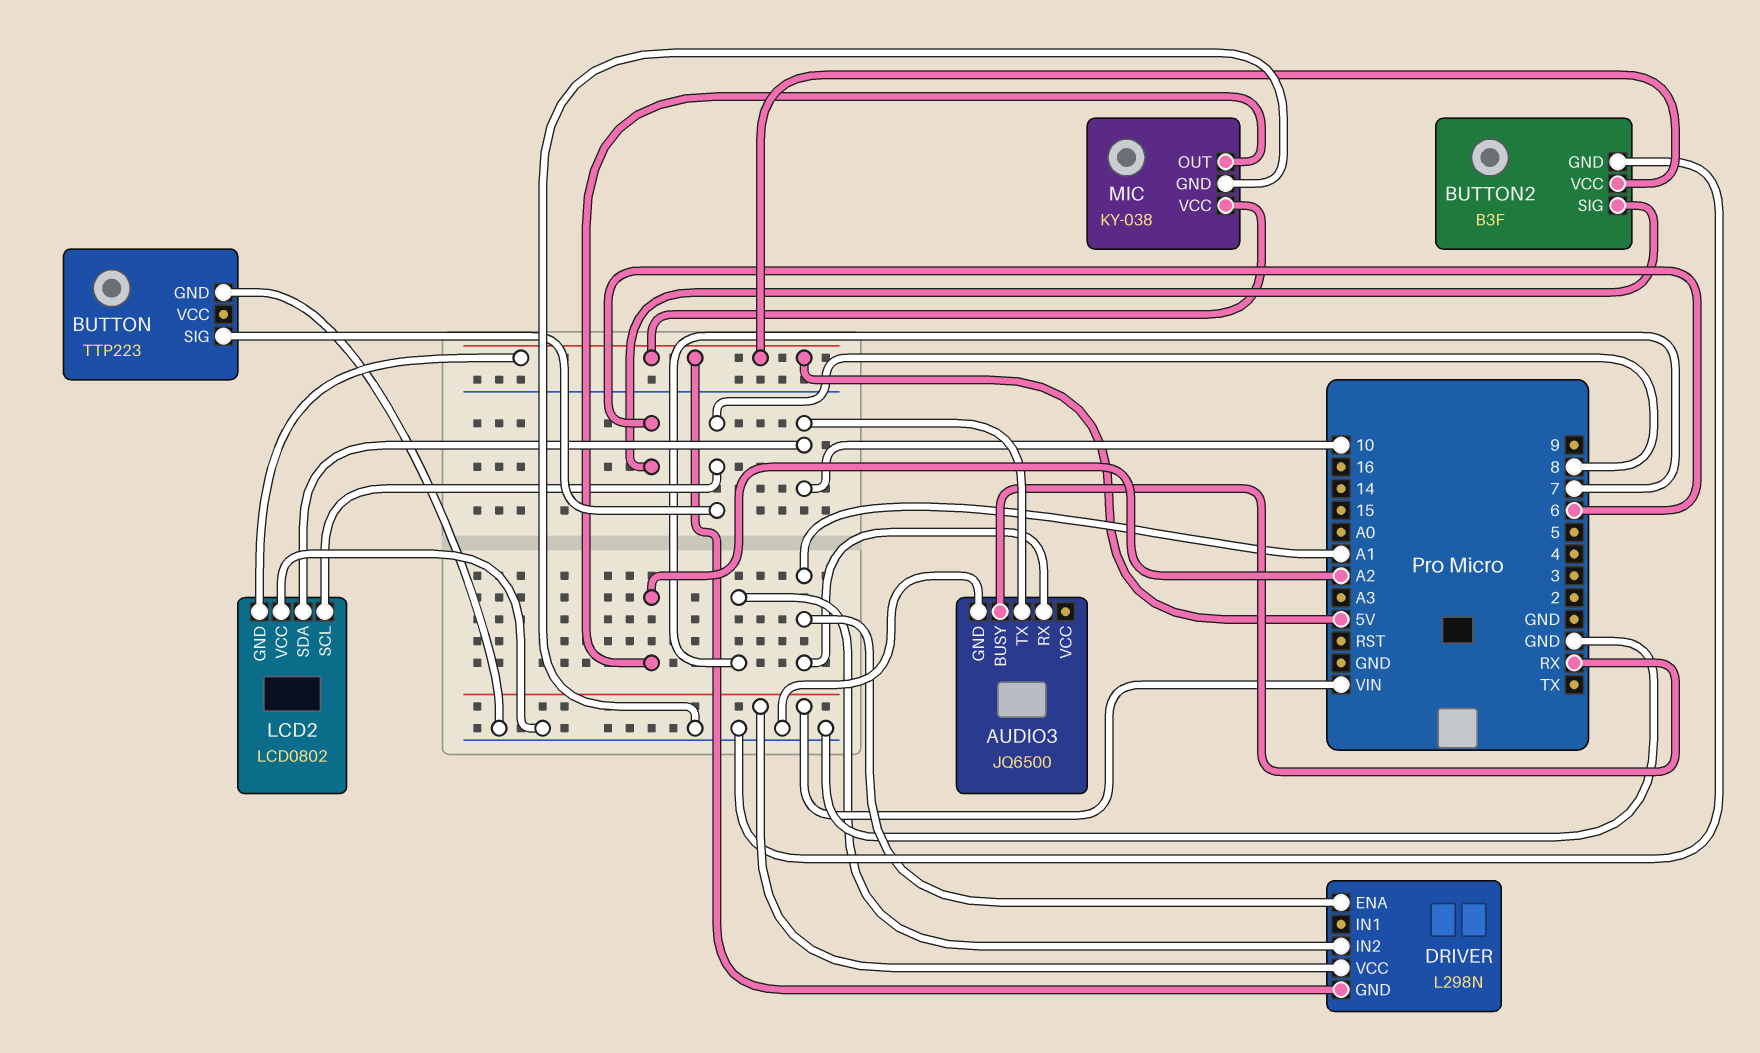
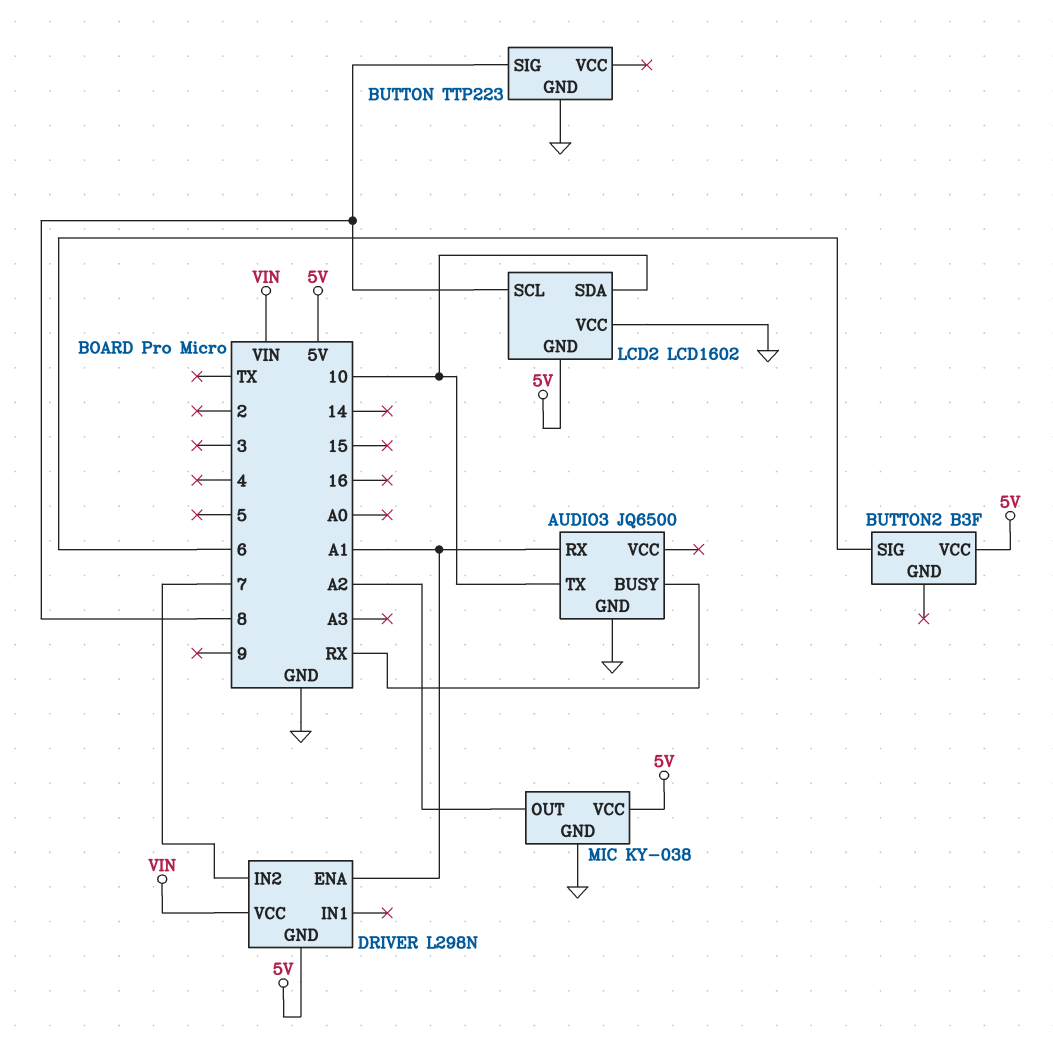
BUTTON2 pin GND: GND -> none
LCD2: LCD0802 -> LCD1602

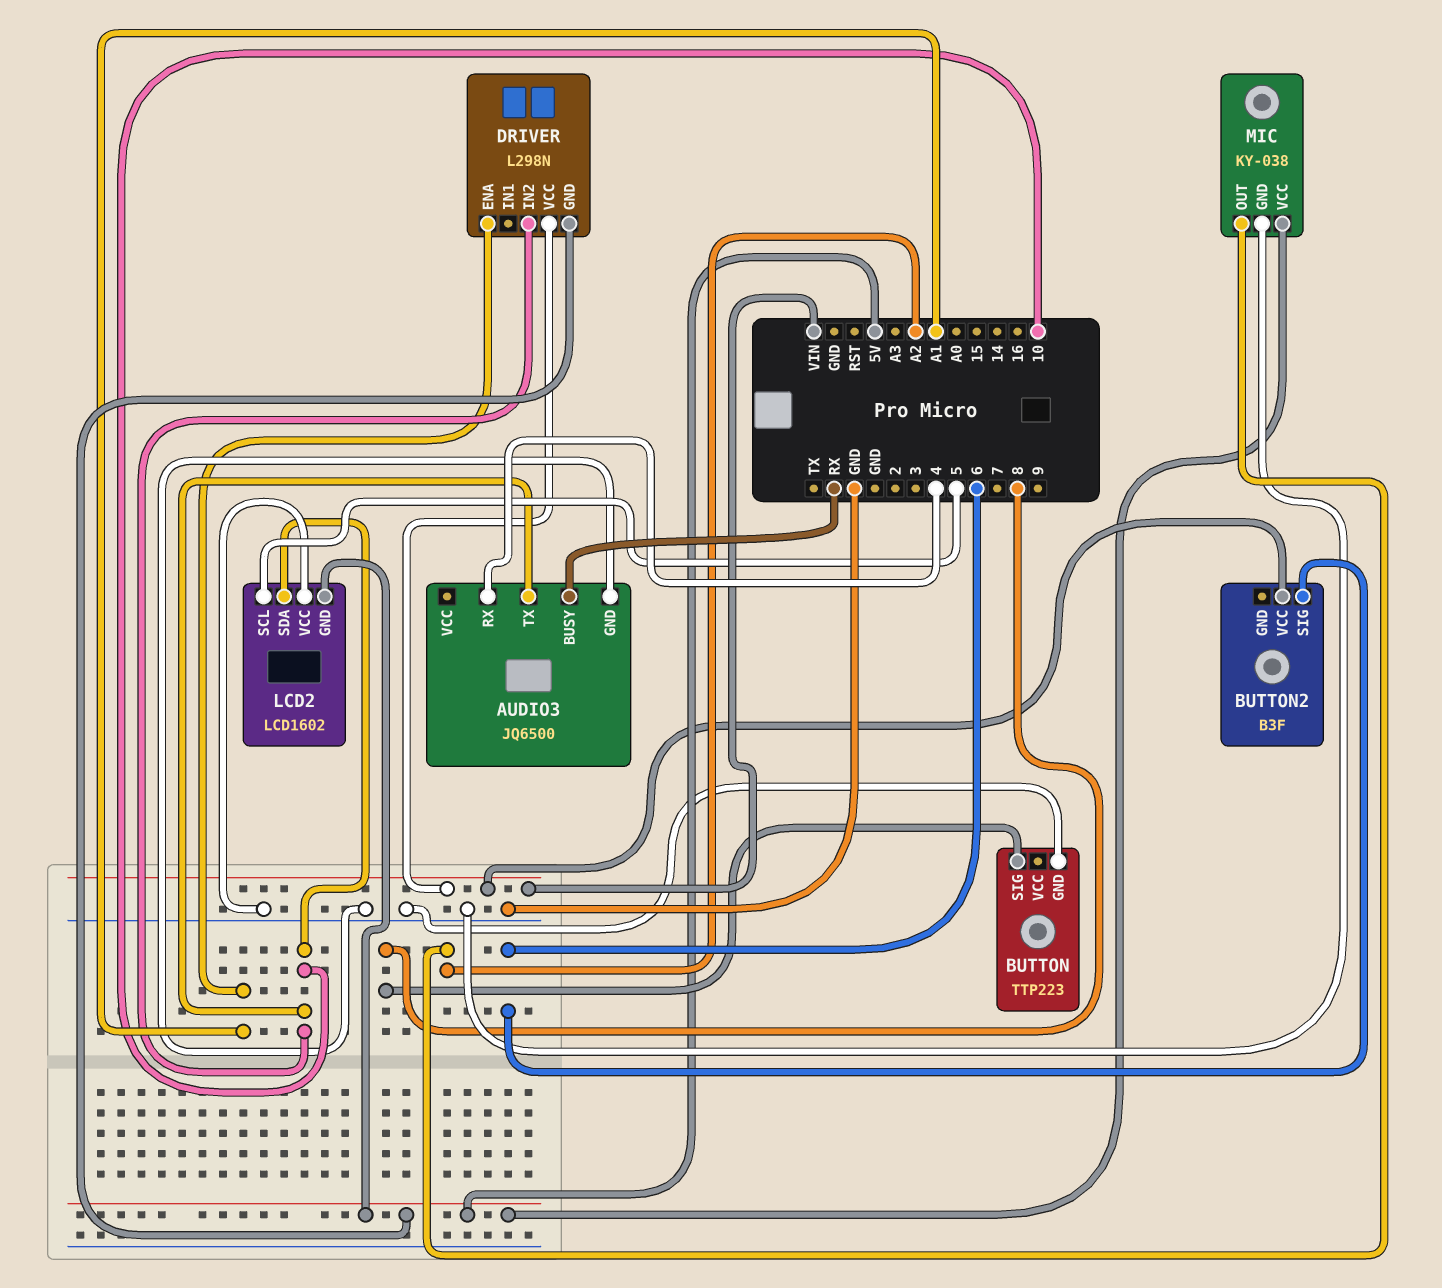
AUDIO3 pin RX: A1 -> 4
BUTTON2 pin VCC: 5V -> VIN
DRIVER pin IN2: 7 -> 10
LCD2 pin SCL: 8 -> 5

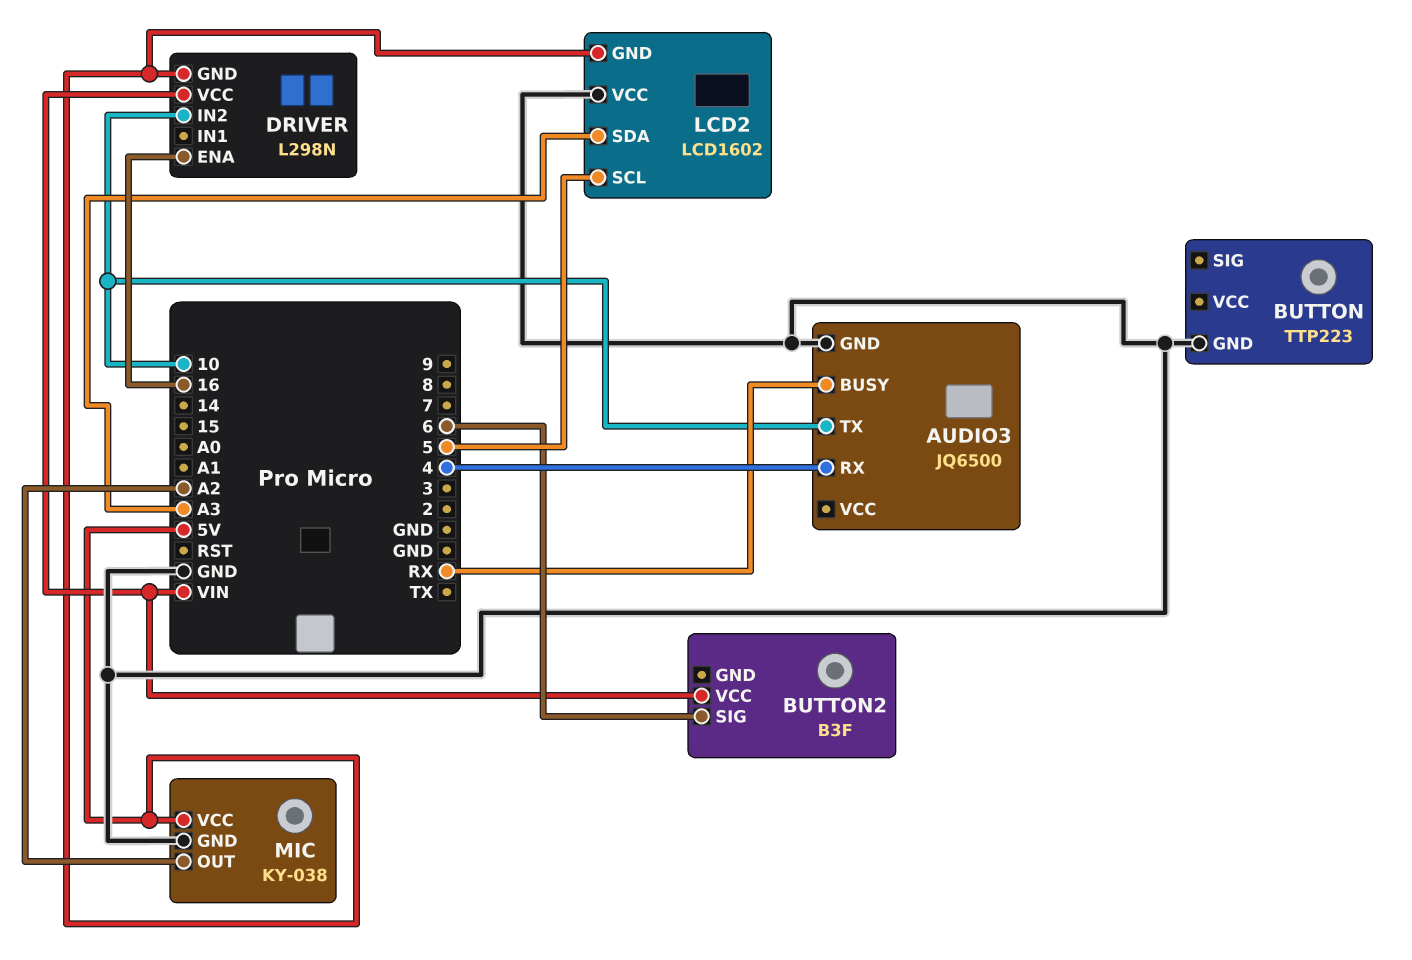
BUTTON pin SIG: 8 -> none
DRIVER pin ENA: A1 -> 16
LCD2 pin SDA: 10 -> A3

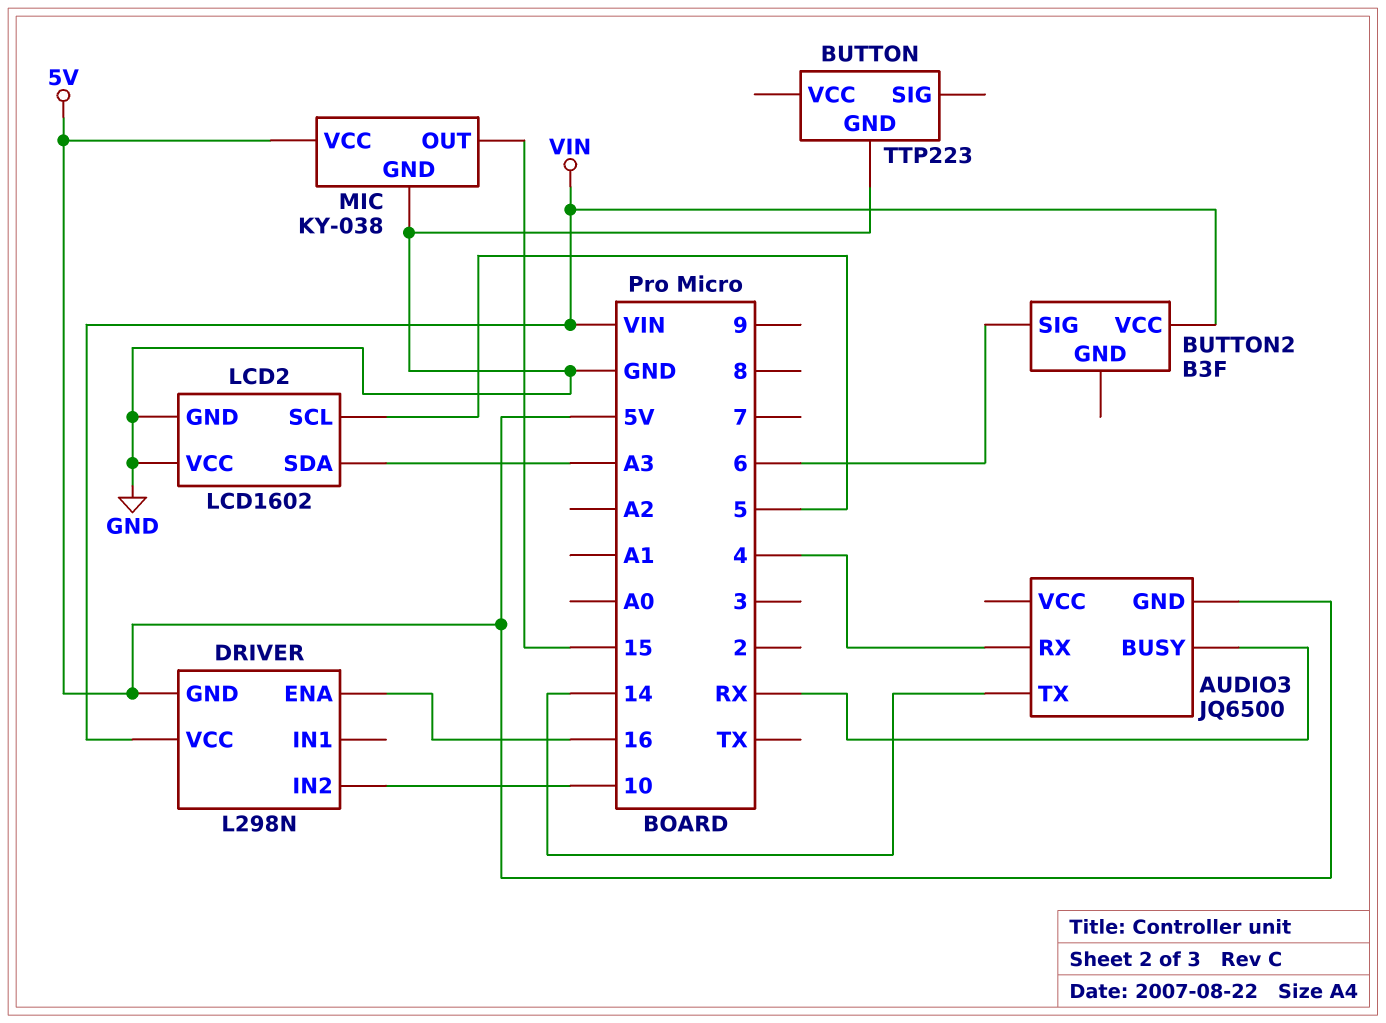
AUDIO3 pin GND: GND -> 5V
AUDIO3 pin TX: 10 -> 14
LCD2 pin GND: 5V -> GND
MIC pin OUT: A2 -> 15

